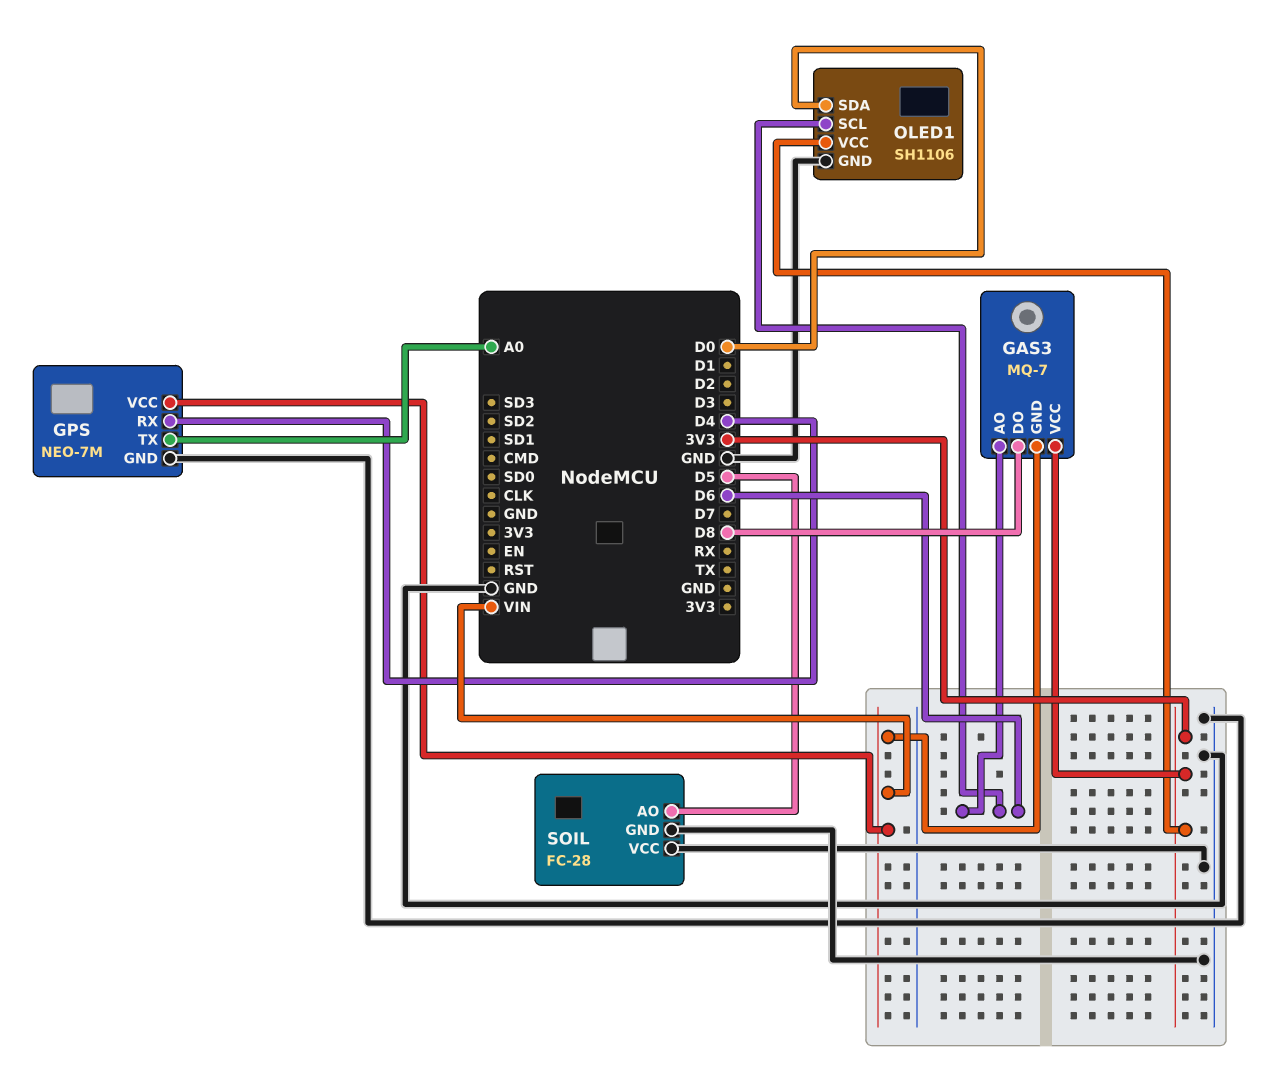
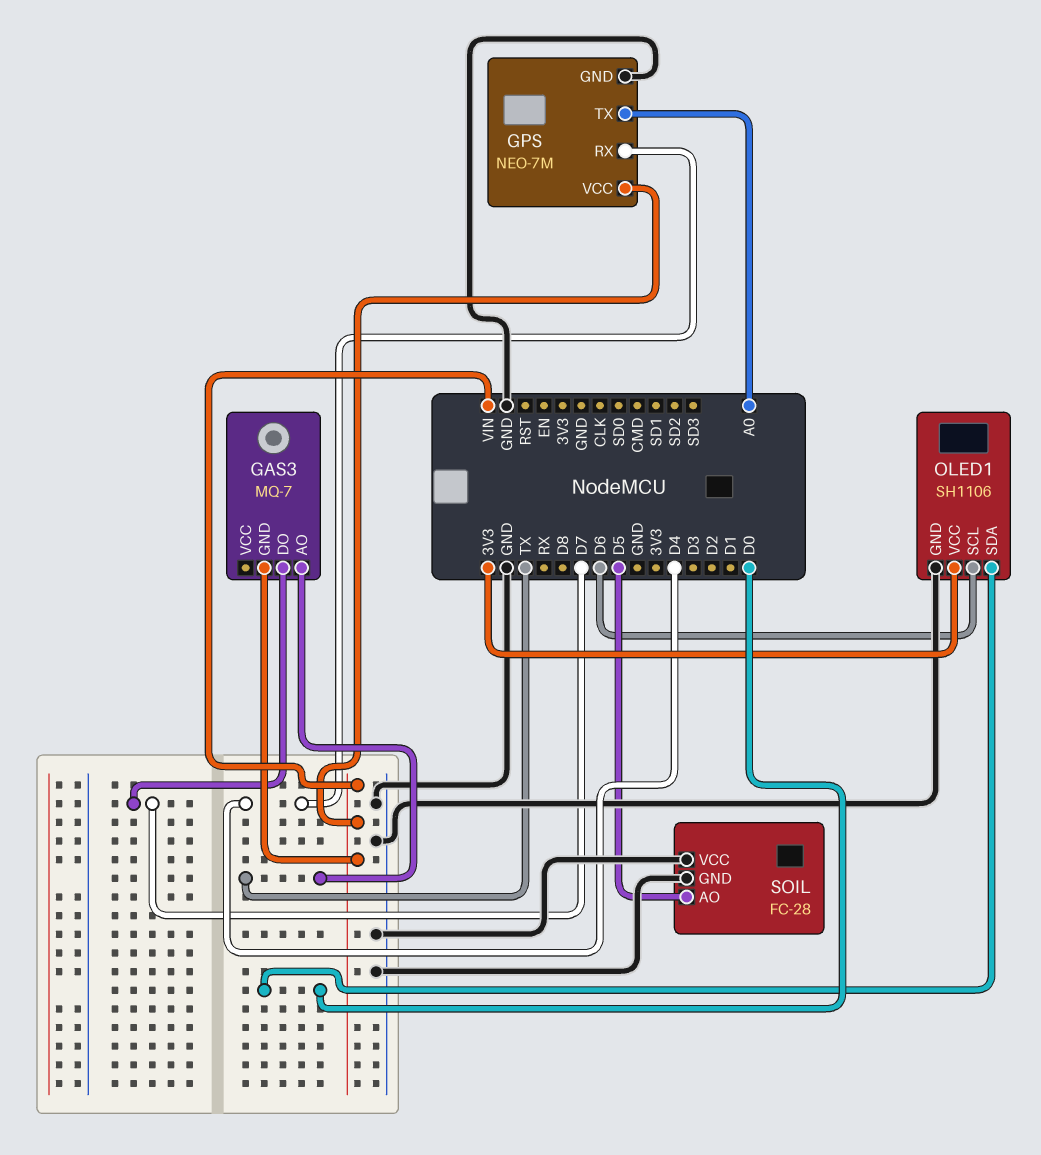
GAS3 pin AO: D6 -> TX
GAS3 pin DO: D8 -> D7
GAS3 pin VCC: 3V3 -> none

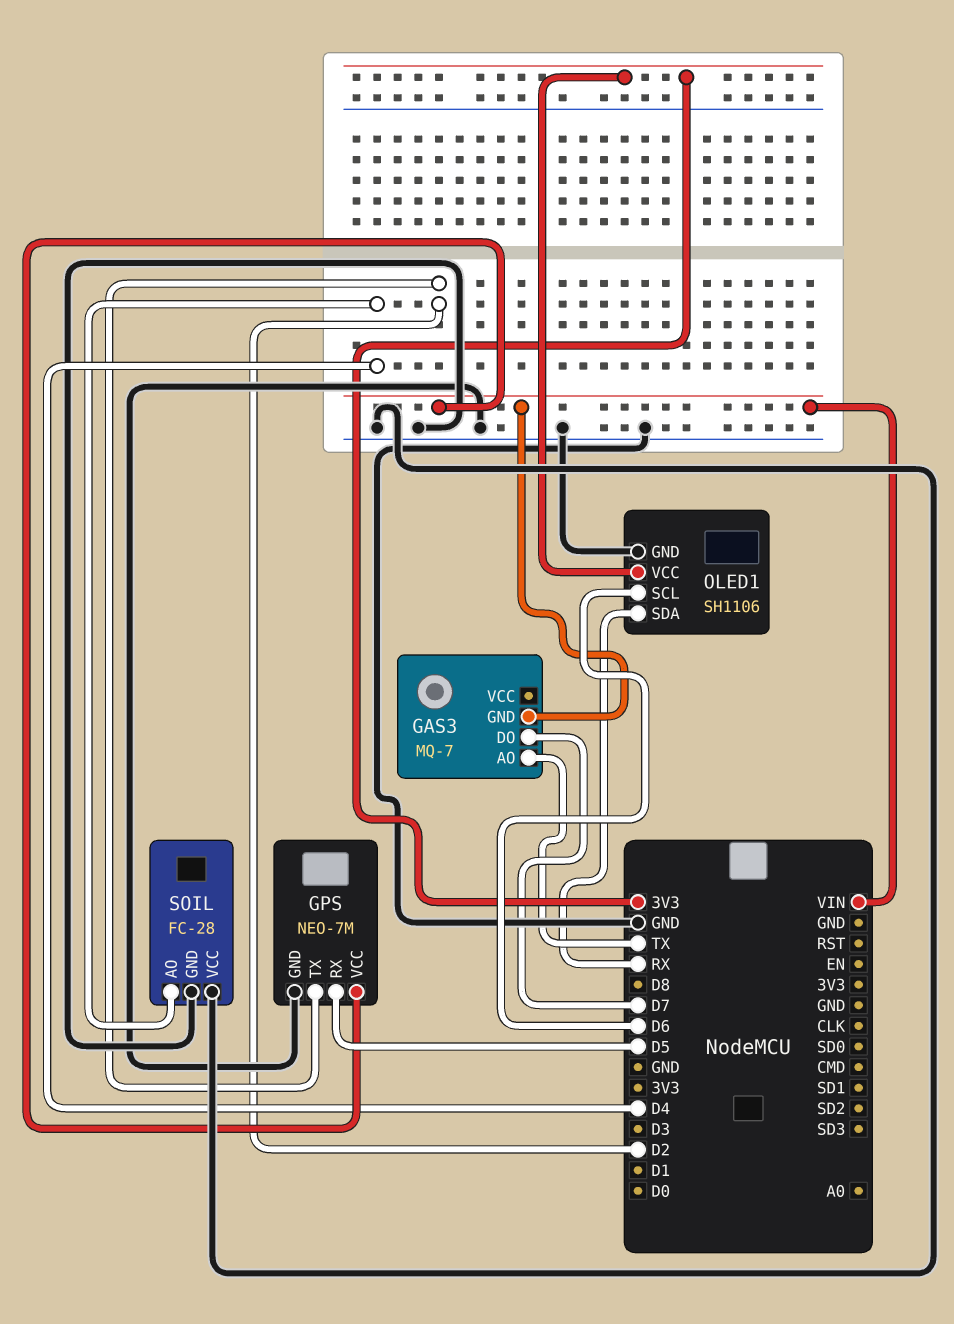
GPS pin RX: D4 -> D5
GPS pin TX: A0 -> D2
OLED1 pin SDA: D0 -> RX
SOIL pin AO: D5 -> D4

